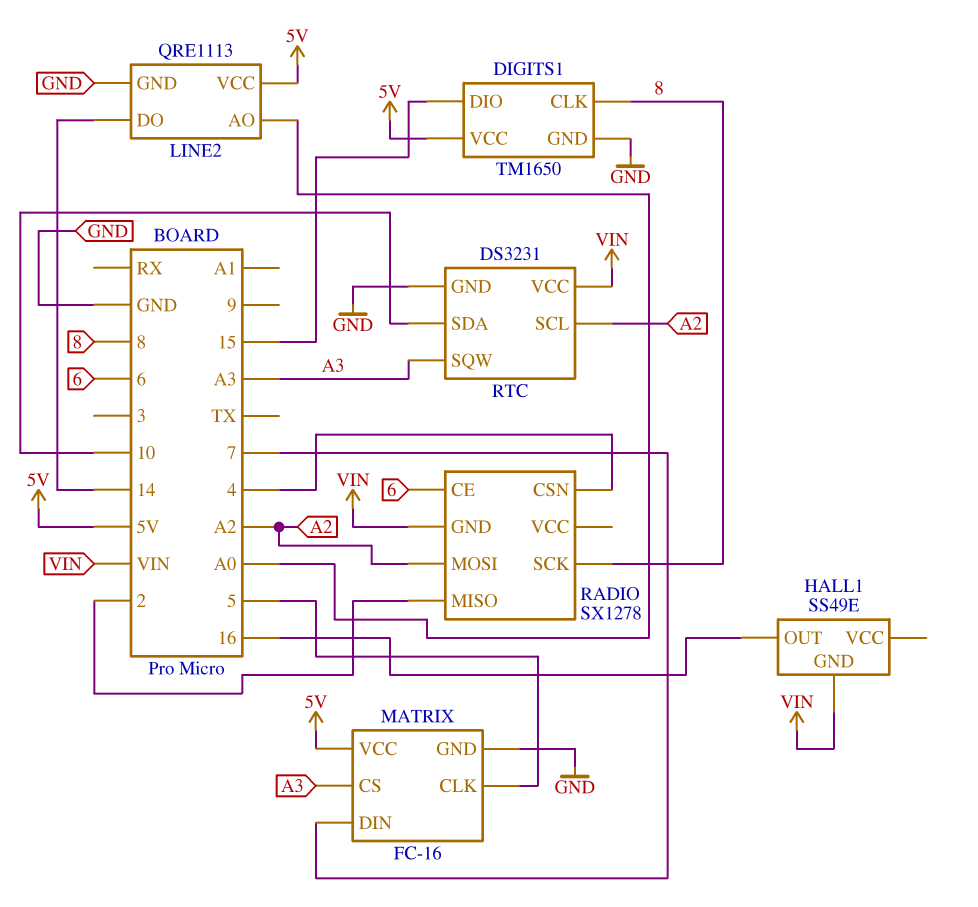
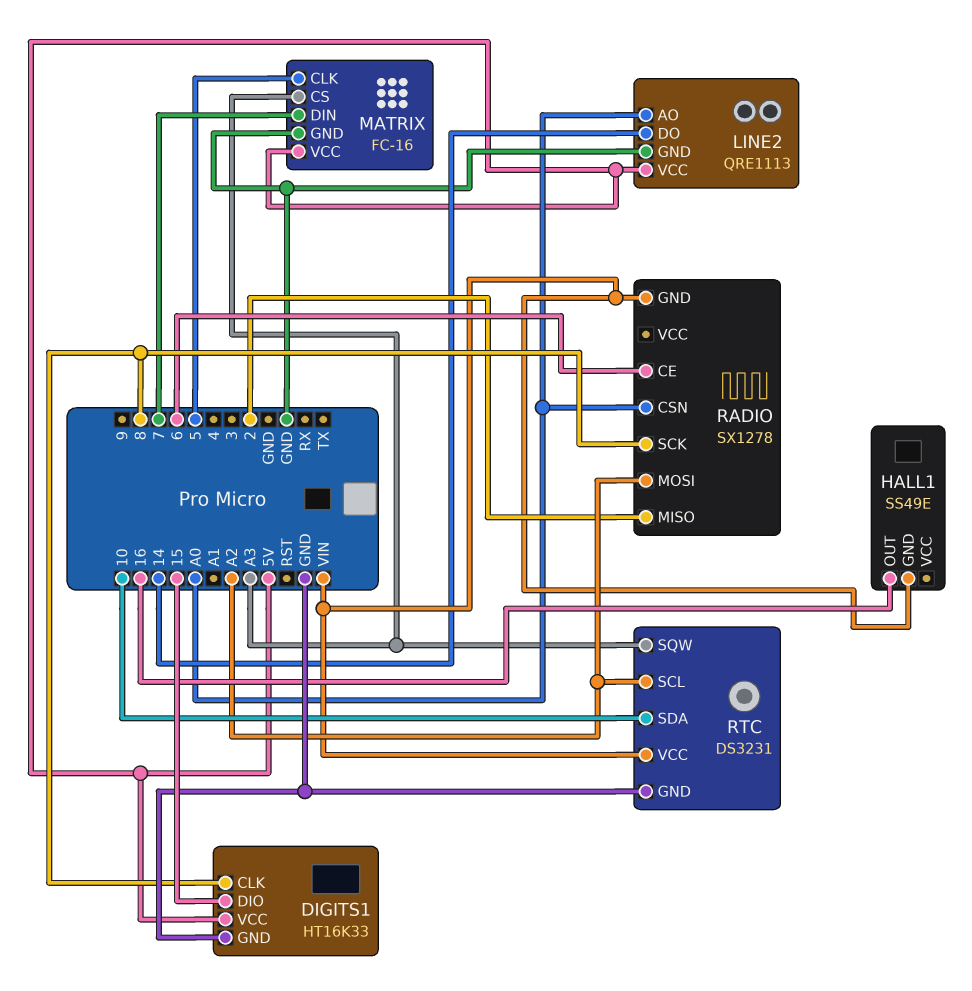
DIGITS1: TM1650 -> HT16K33
RADIO pin CSN: 4 -> A0

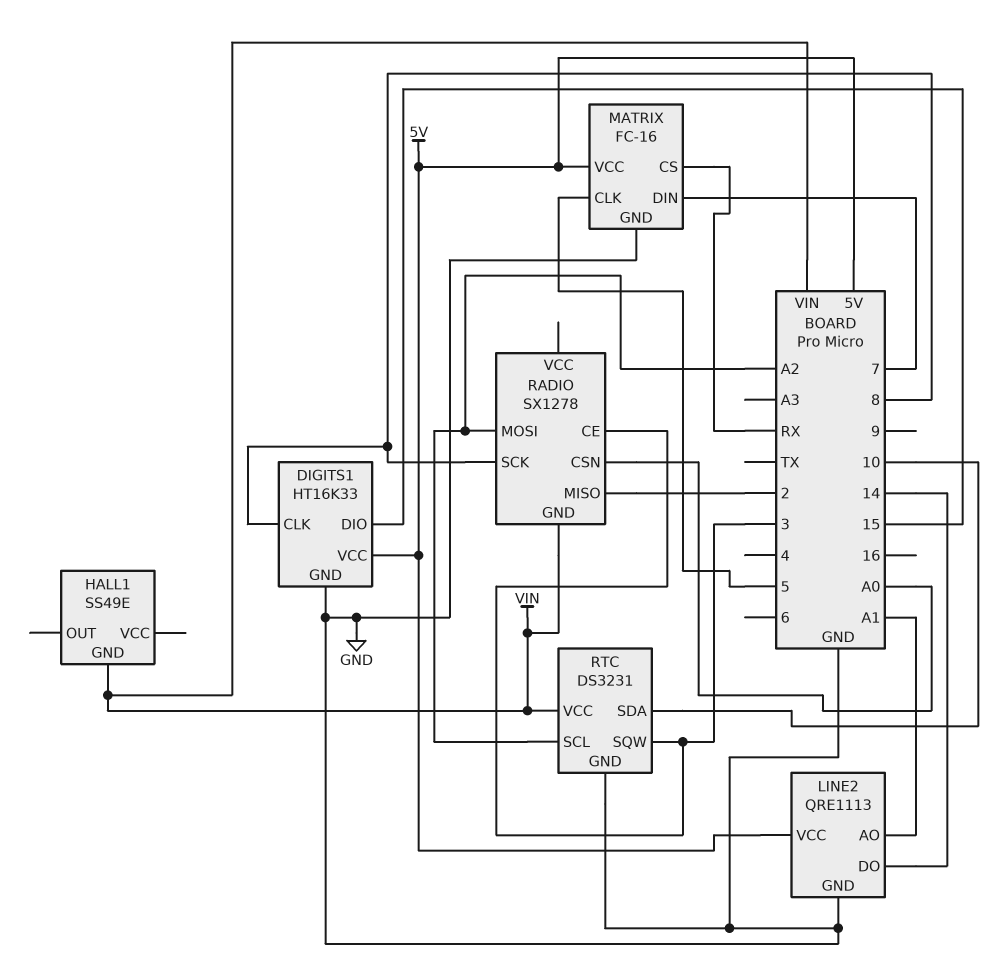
HALL1 pin OUT: 16 -> none
LINE2 pin AO: A0 -> A1
MATRIX pin CS: A3 -> RX
RADIO pin CE: 6 -> 3
RTC pin SQW: A3 -> 3

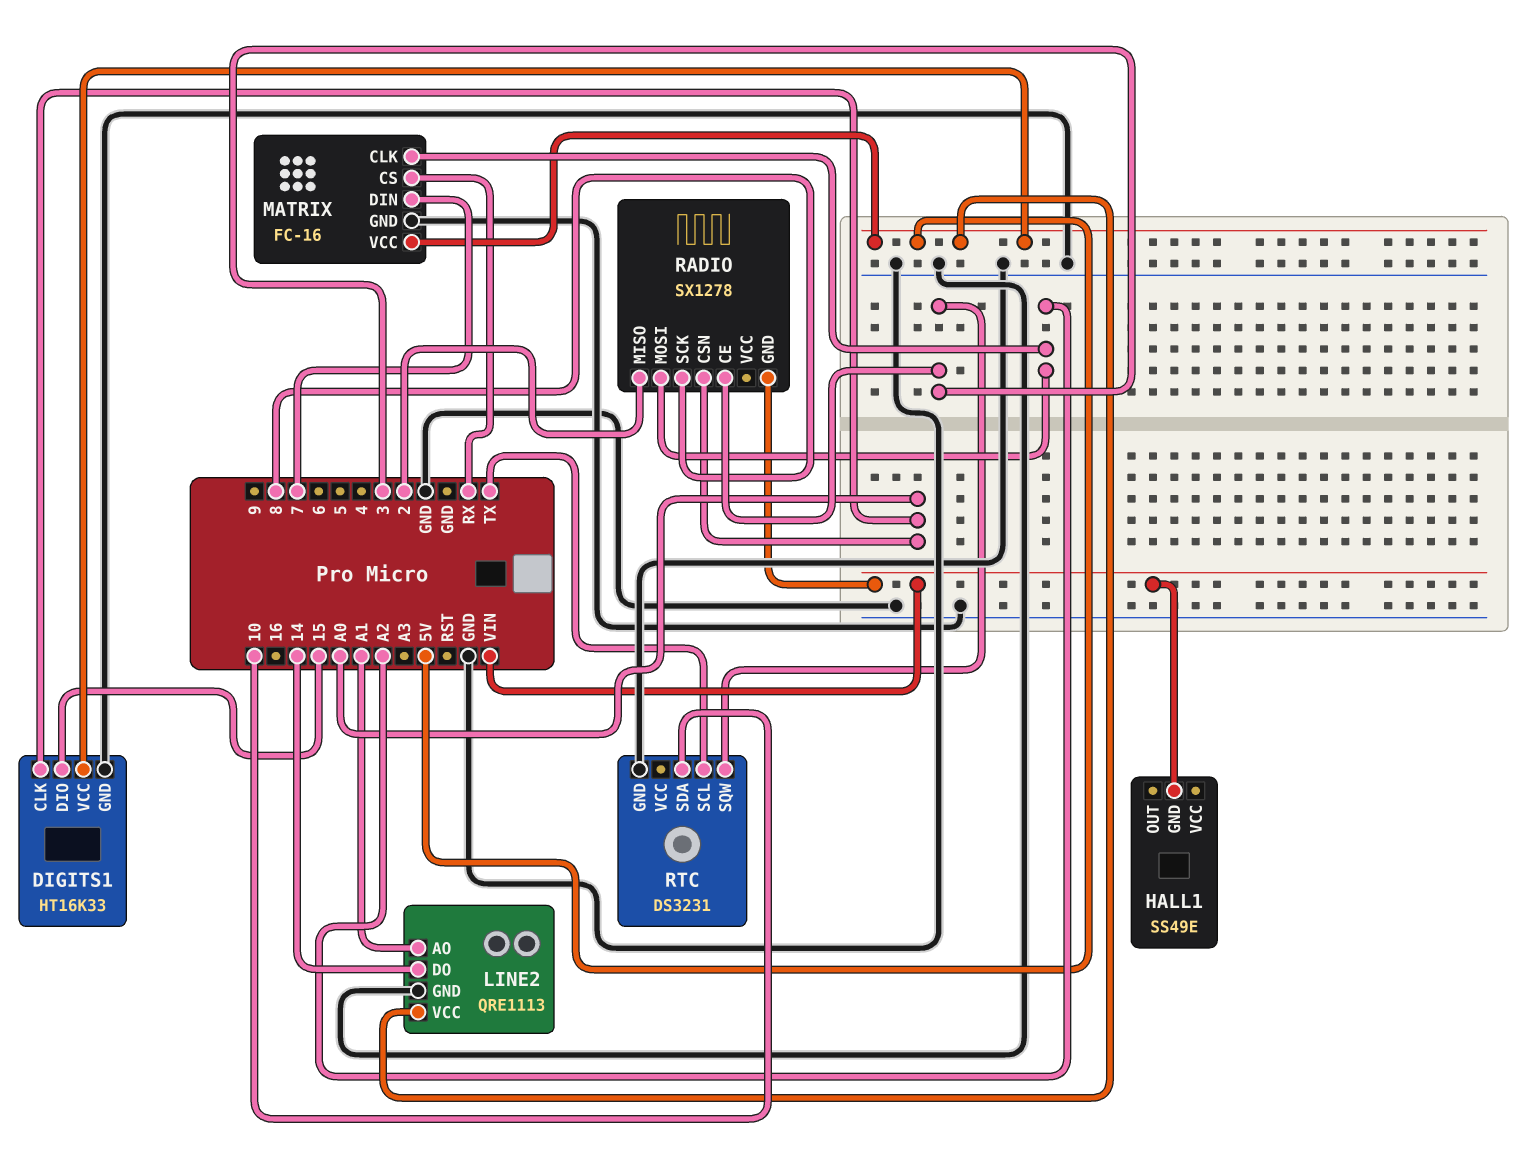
DIGITS1 pin CLK: 8 -> A0
MATRIX pin CLK: 5 -> A2
RTC pin SCL: A2 -> TX
RTC pin VCC: VIN -> none

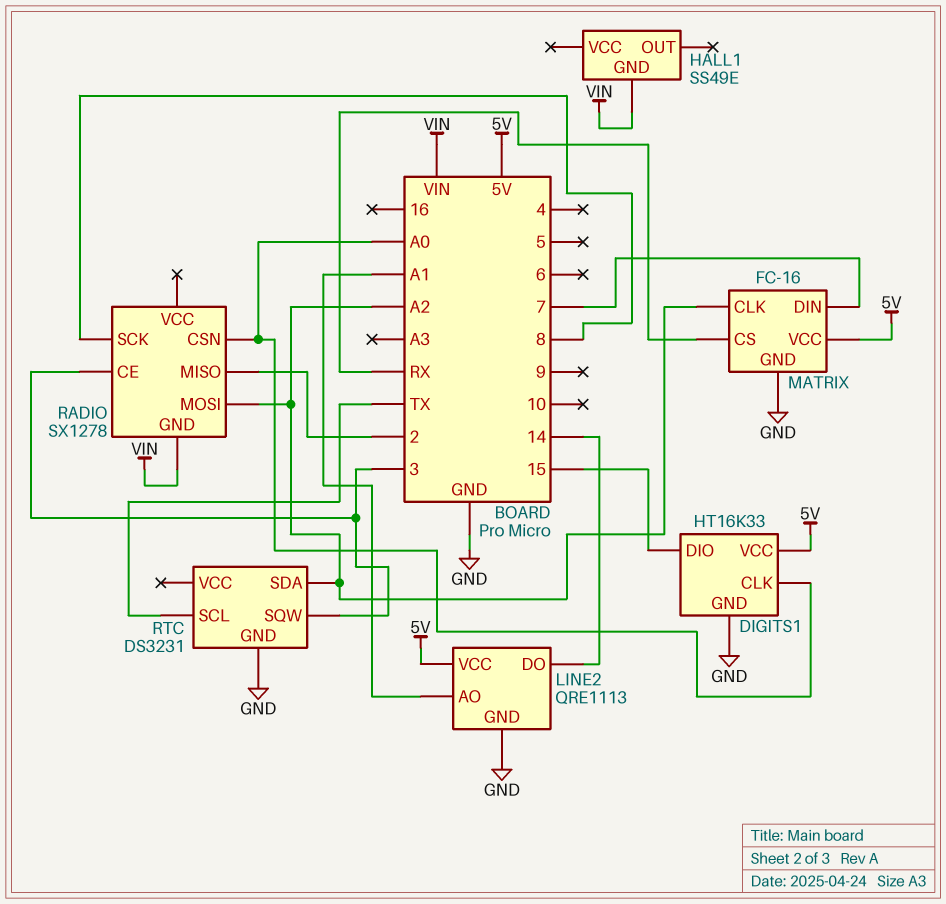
RTC pin SDA: 10 -> A2

